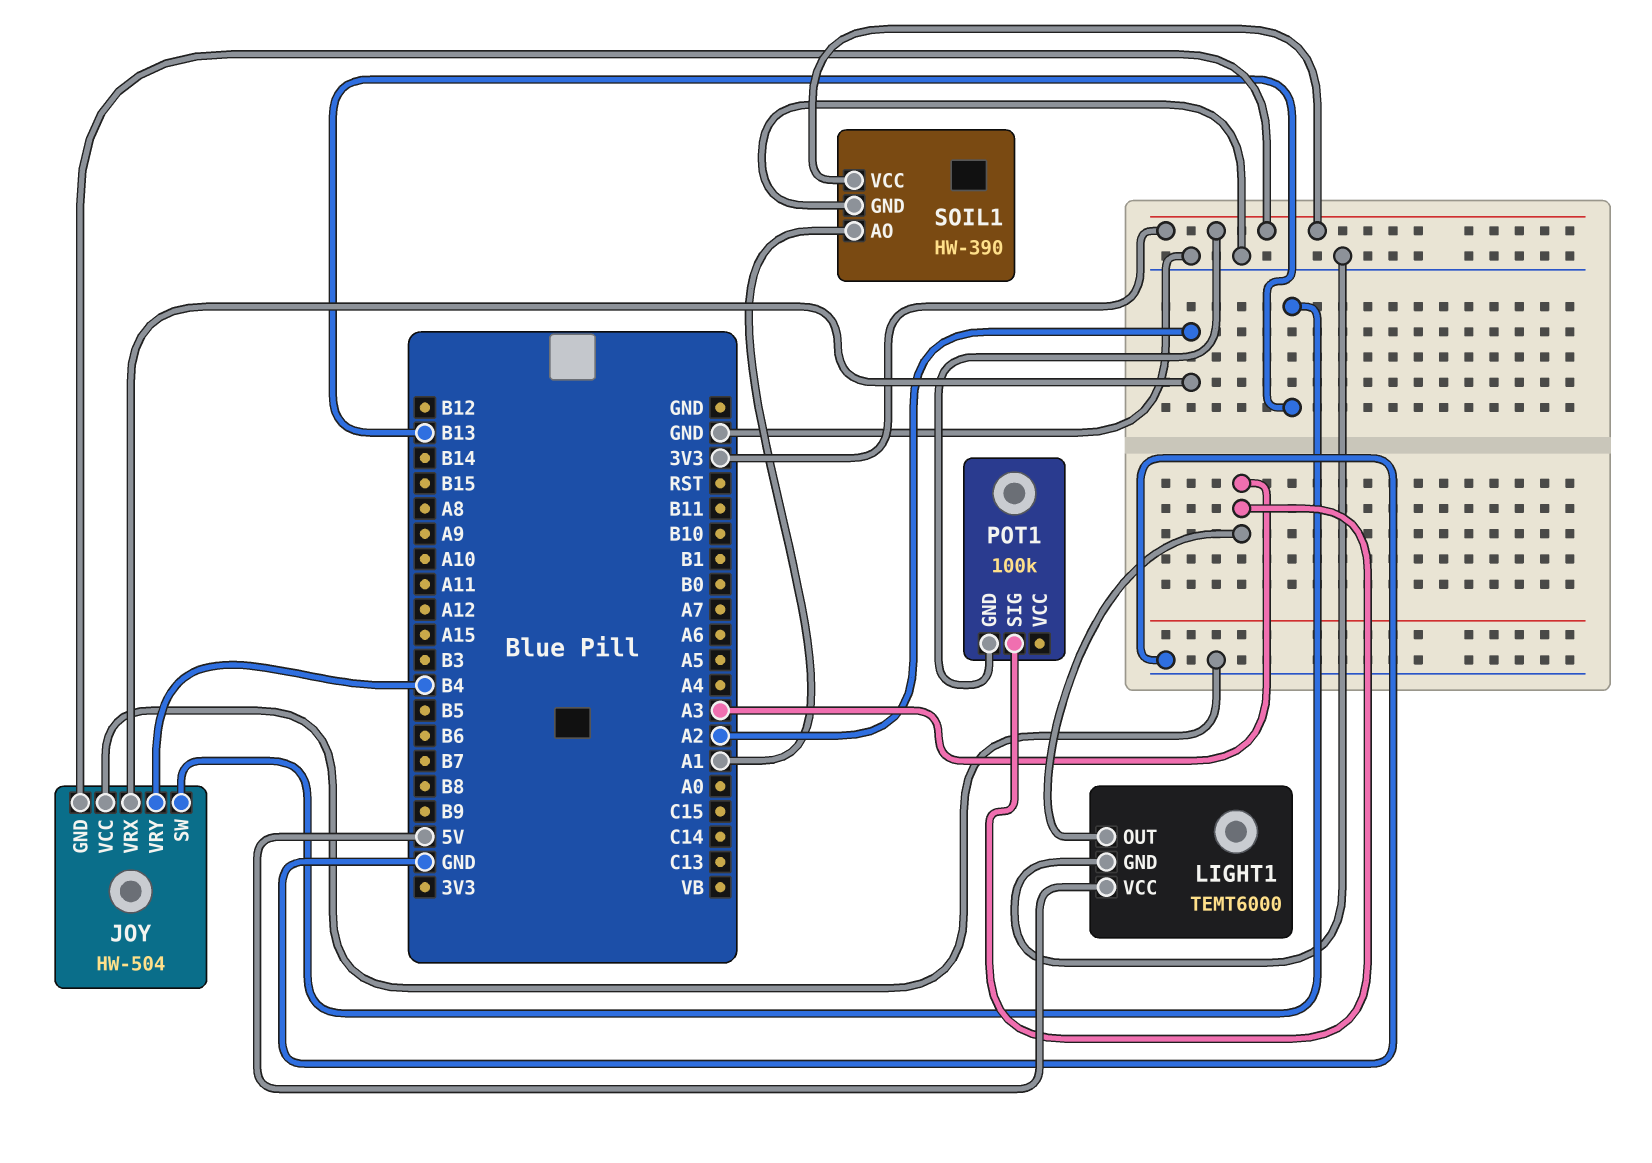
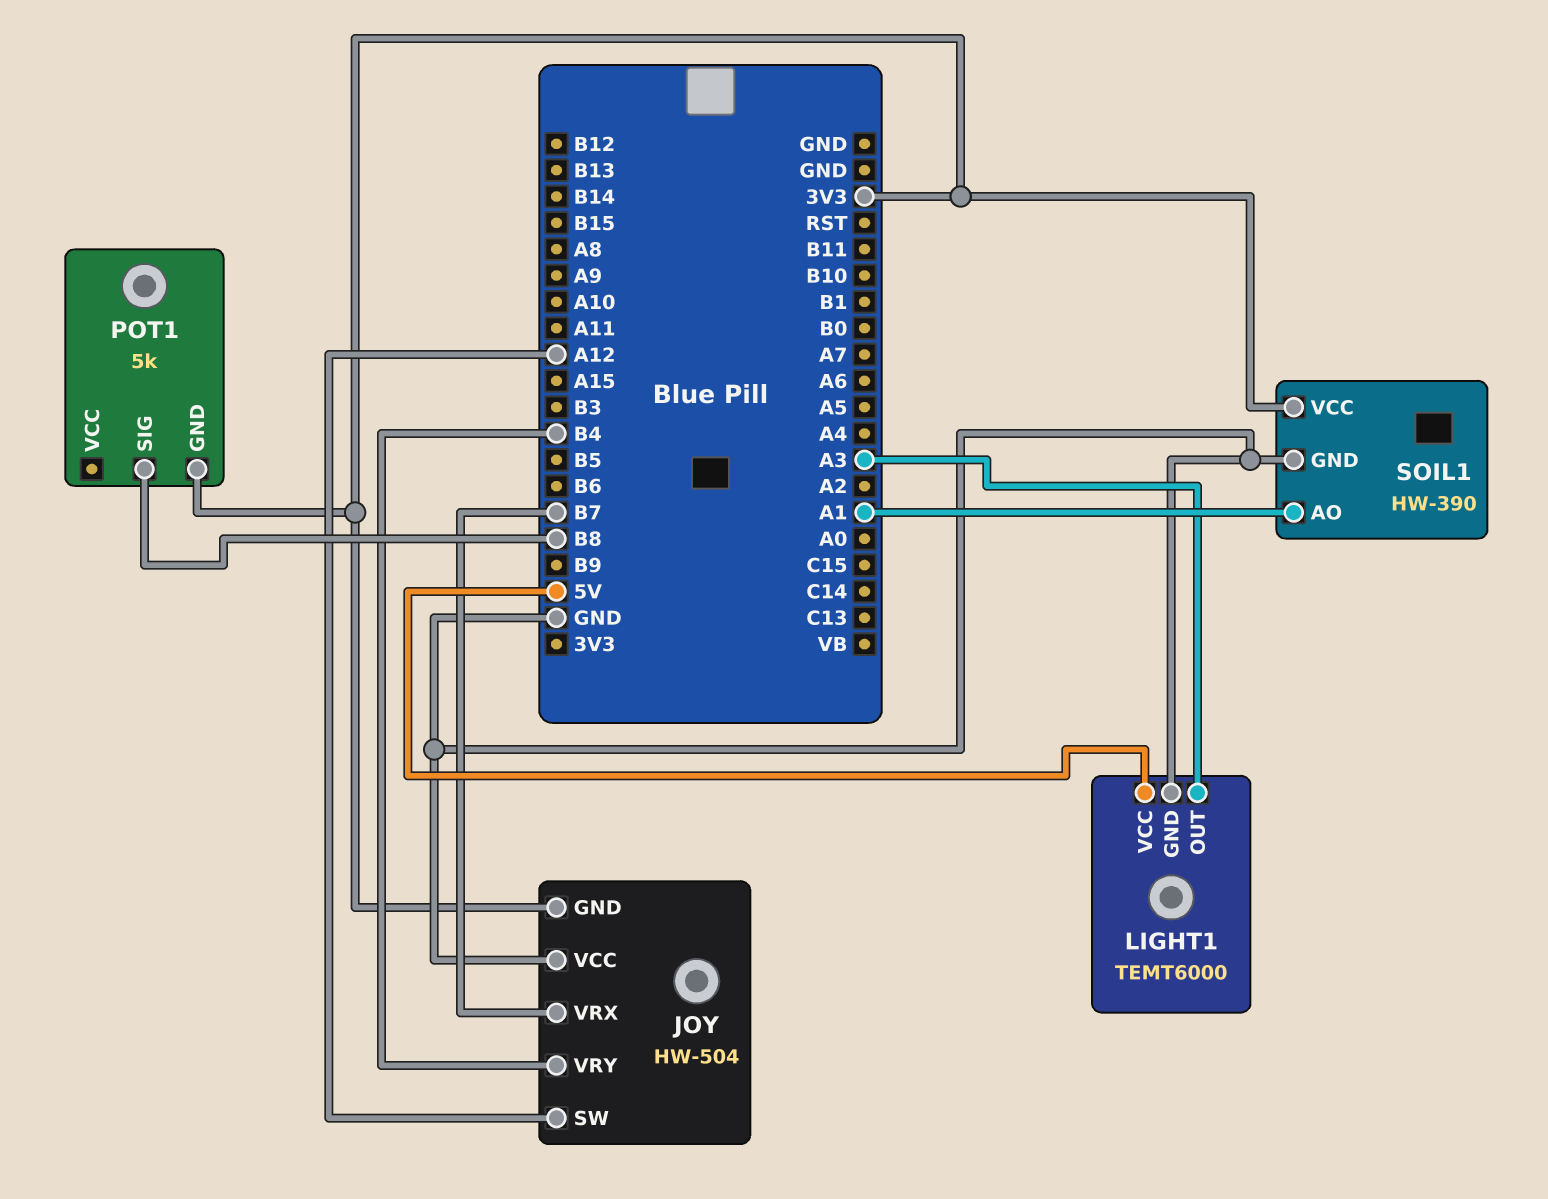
JOY pin SW: B13 -> A12
JOY pin VRX: A2 -> B7
POT1: 100k -> 5k
POT1 pin SIG: A3 -> B8

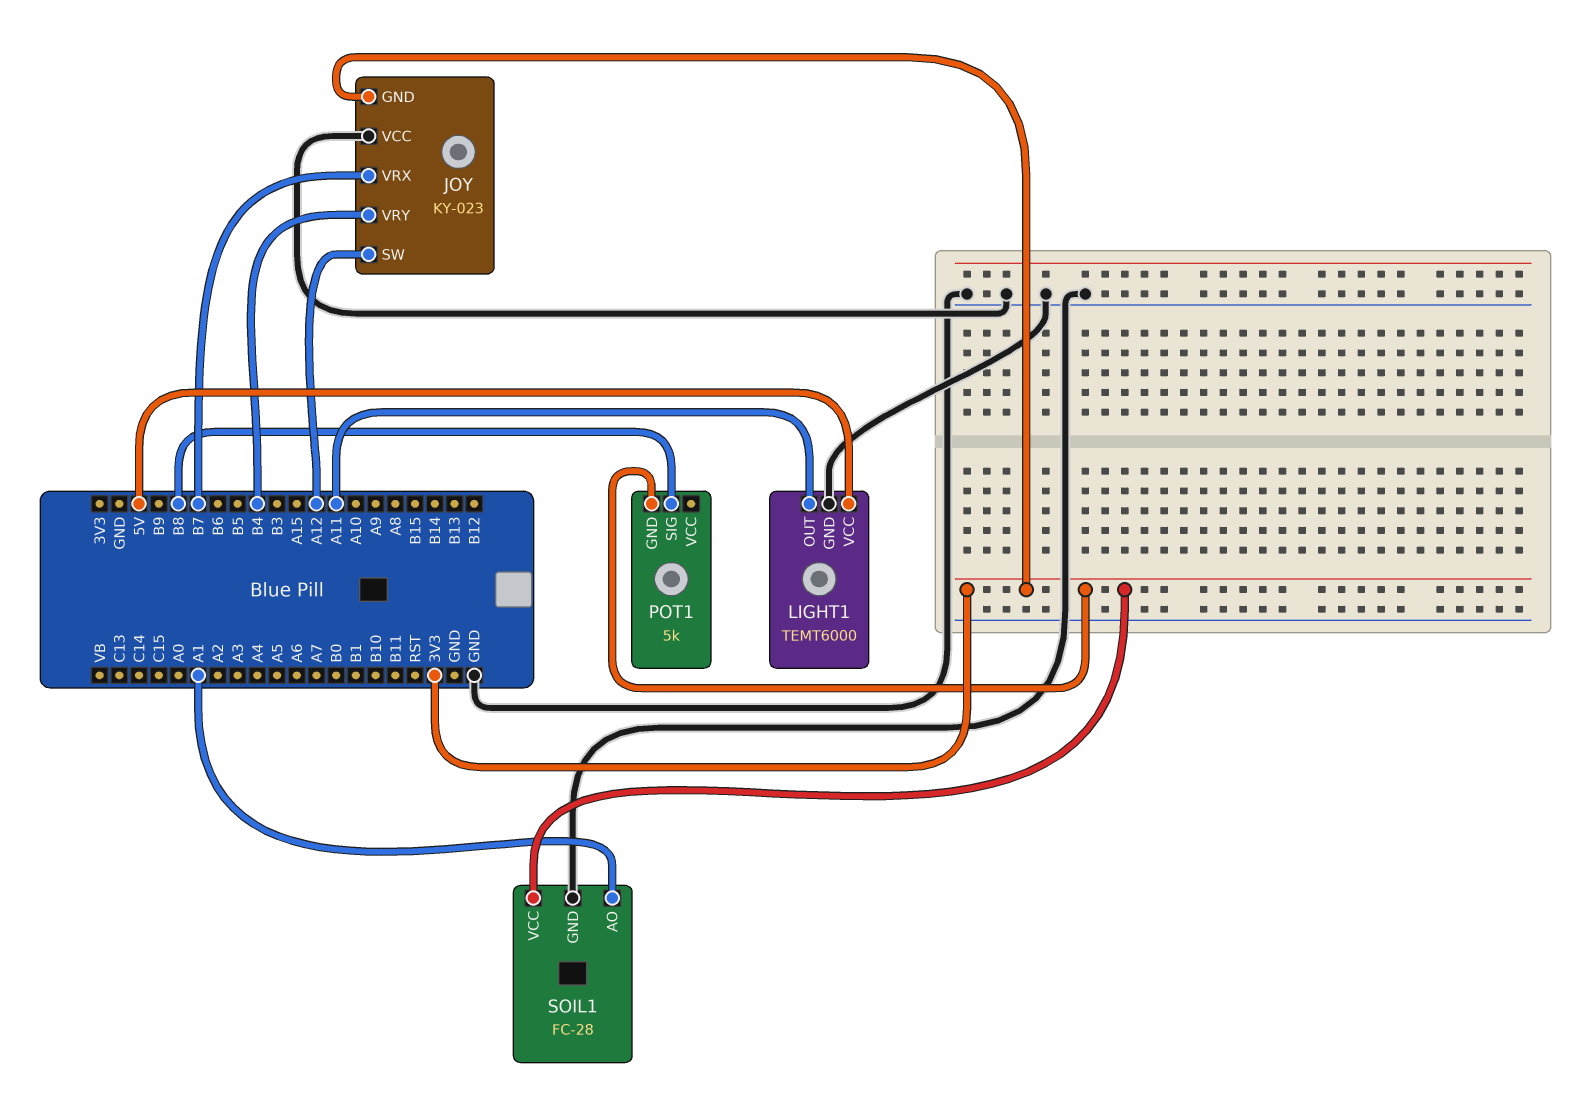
JOY: HW-504 -> KY-023
LIGHT1 pin OUT: A3 -> A11
SOIL1: HW-390 -> FC-28

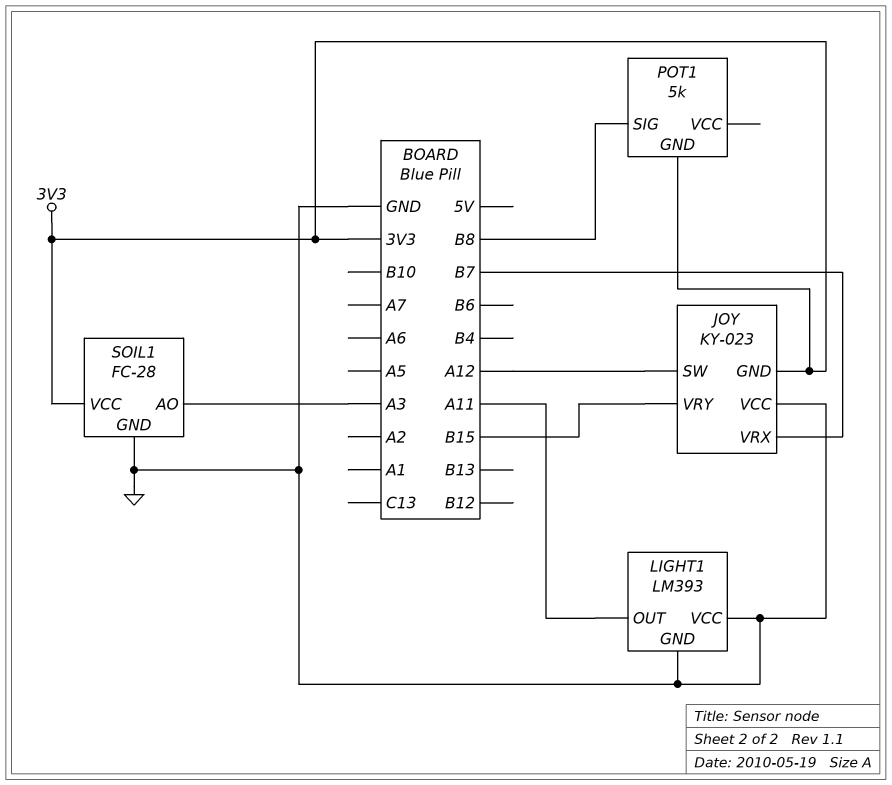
JOY pin VRY: B4 -> B15
LIGHT1: TEMT6000 -> LM393
LIGHT1 pin VCC: 5V -> GND
SOIL1 pin AO: A1 -> A3

